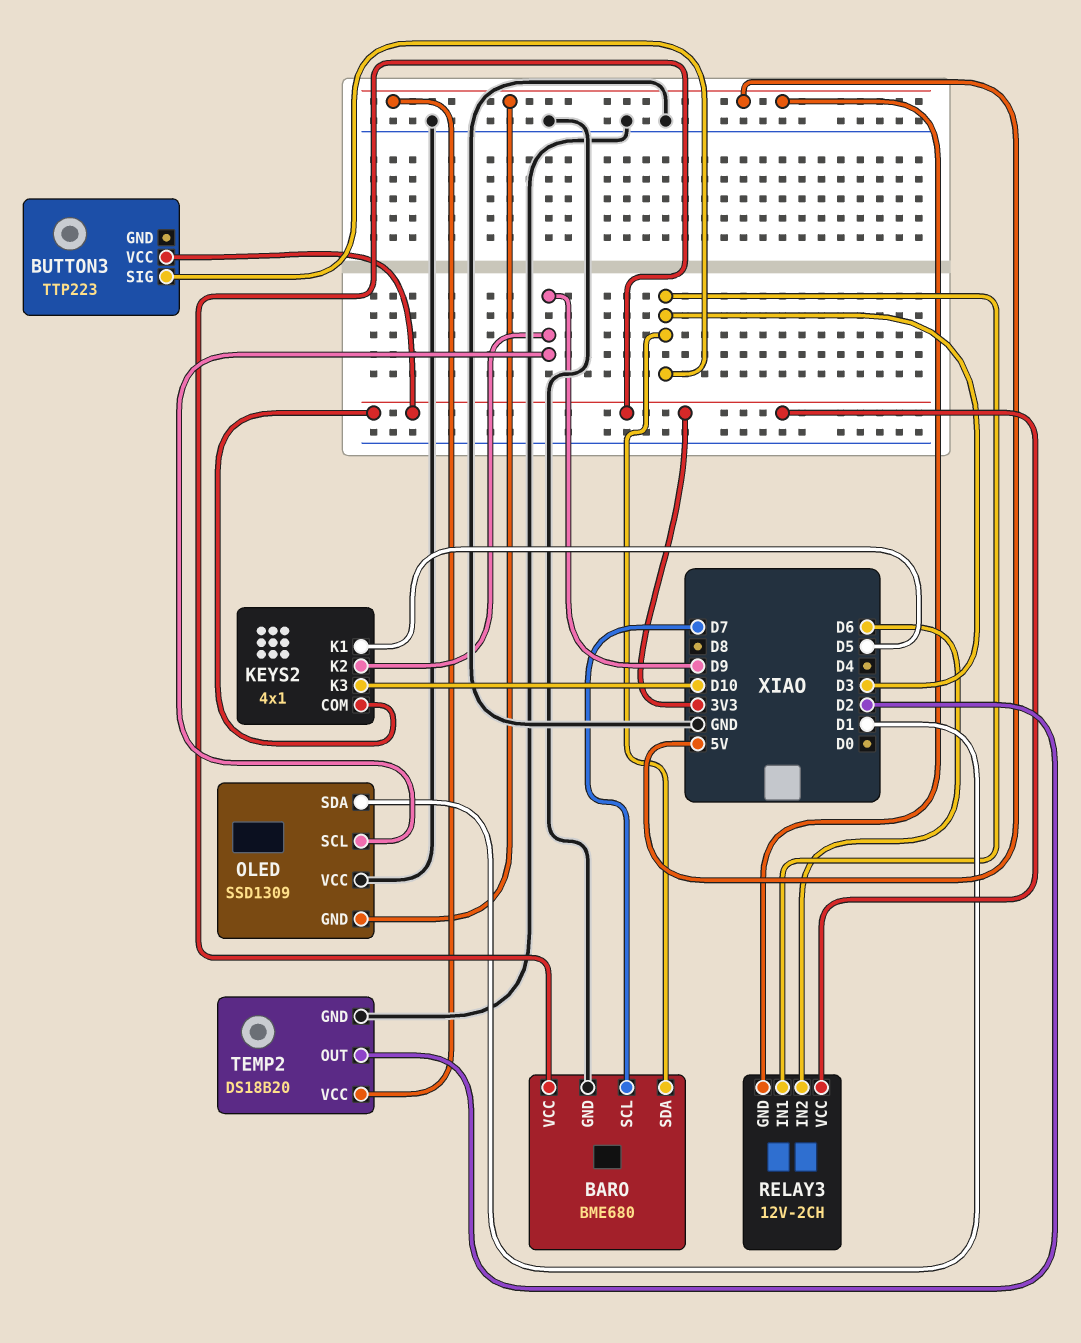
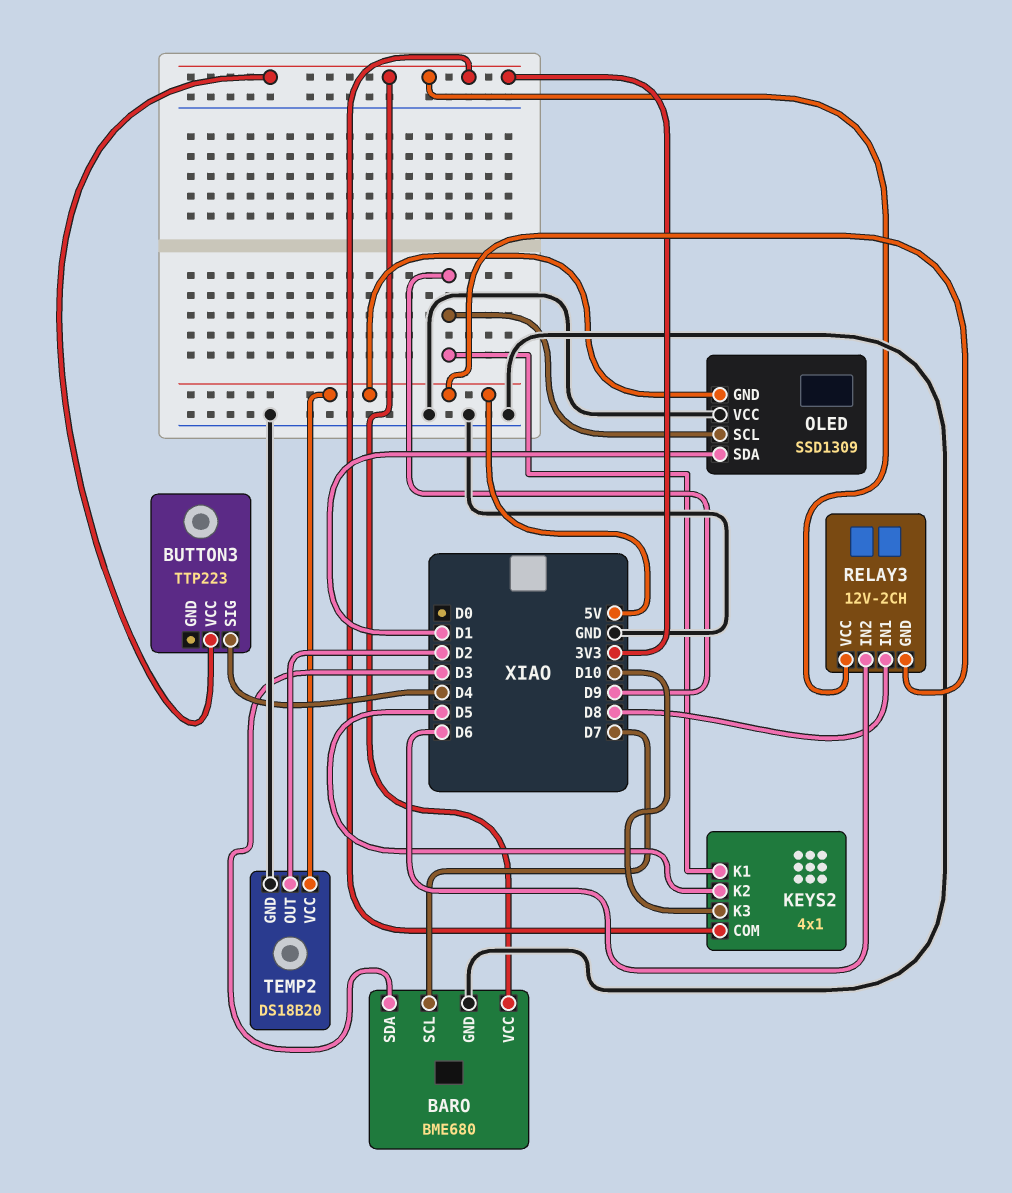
BUTTON3 pin SIG: D3 -> D4
KEYS2 pin K1: D5 -> D9
KEYS2 pin K2: D9 -> D5
RELAY3 pin IN1: D3 -> D8

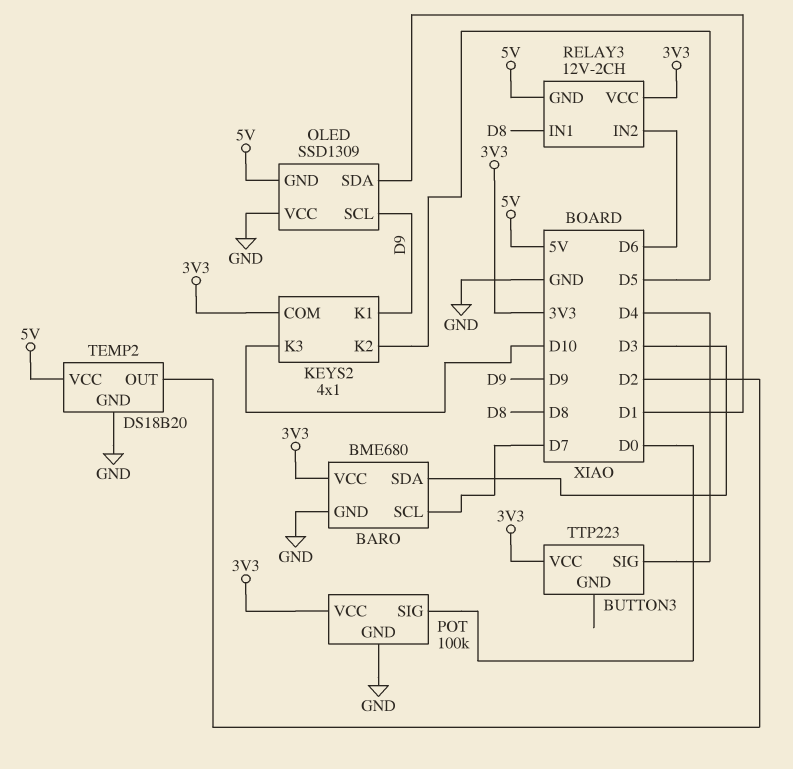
POT: none -> 100k
POT pin GND: none -> GND
POT pin SIG: none -> D0
POT pin VCC: none -> 3V3

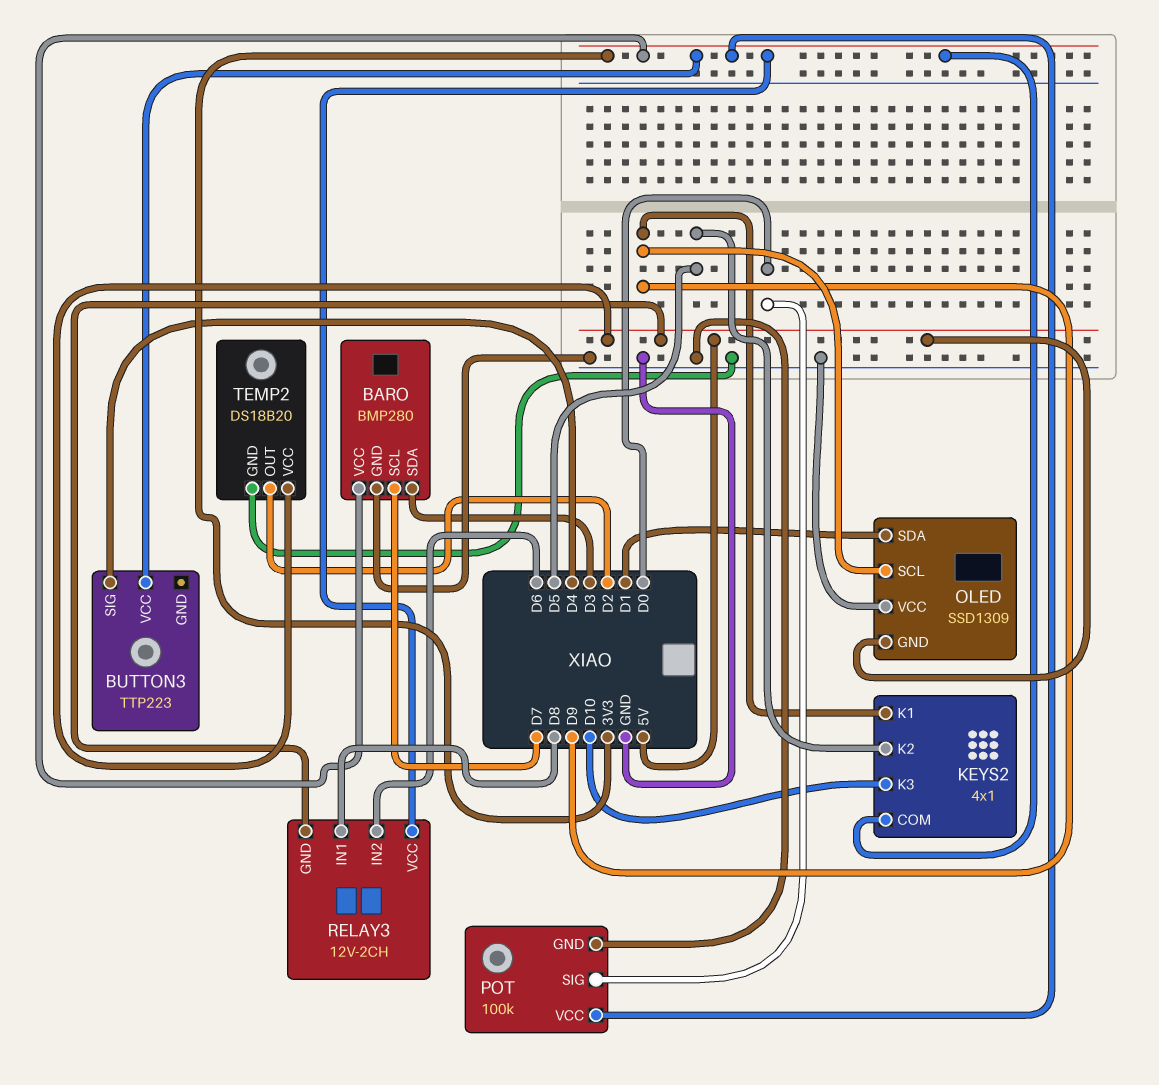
BARO: BME680 -> BMP280

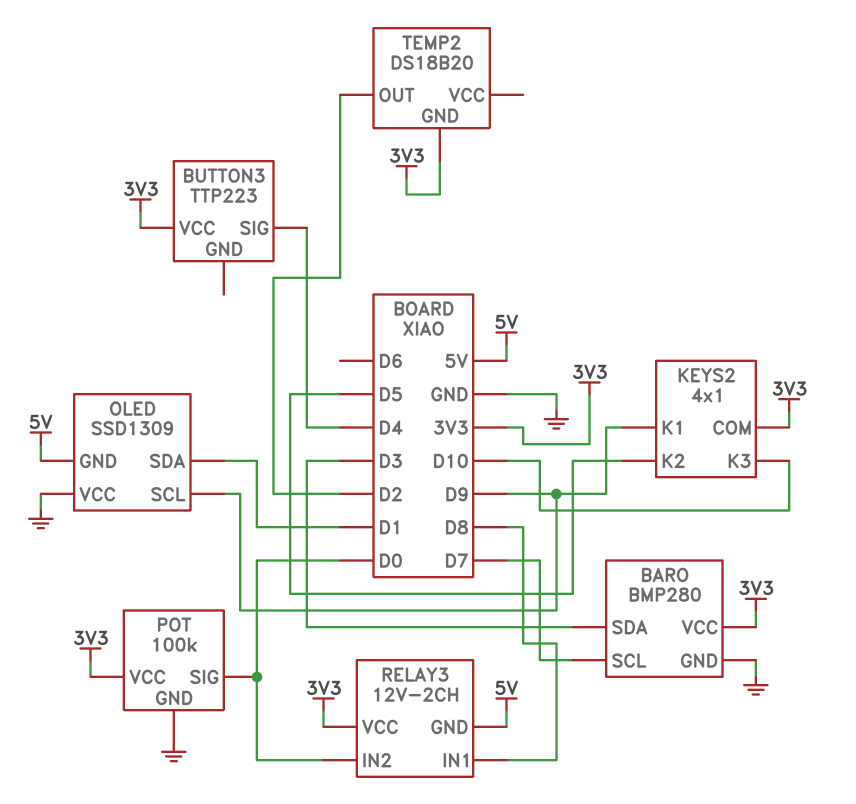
RELAY3 pin IN2: D6 -> D0
TEMP2 pin GND: GND -> 3V3
TEMP2 pin VCC: 5V -> none

